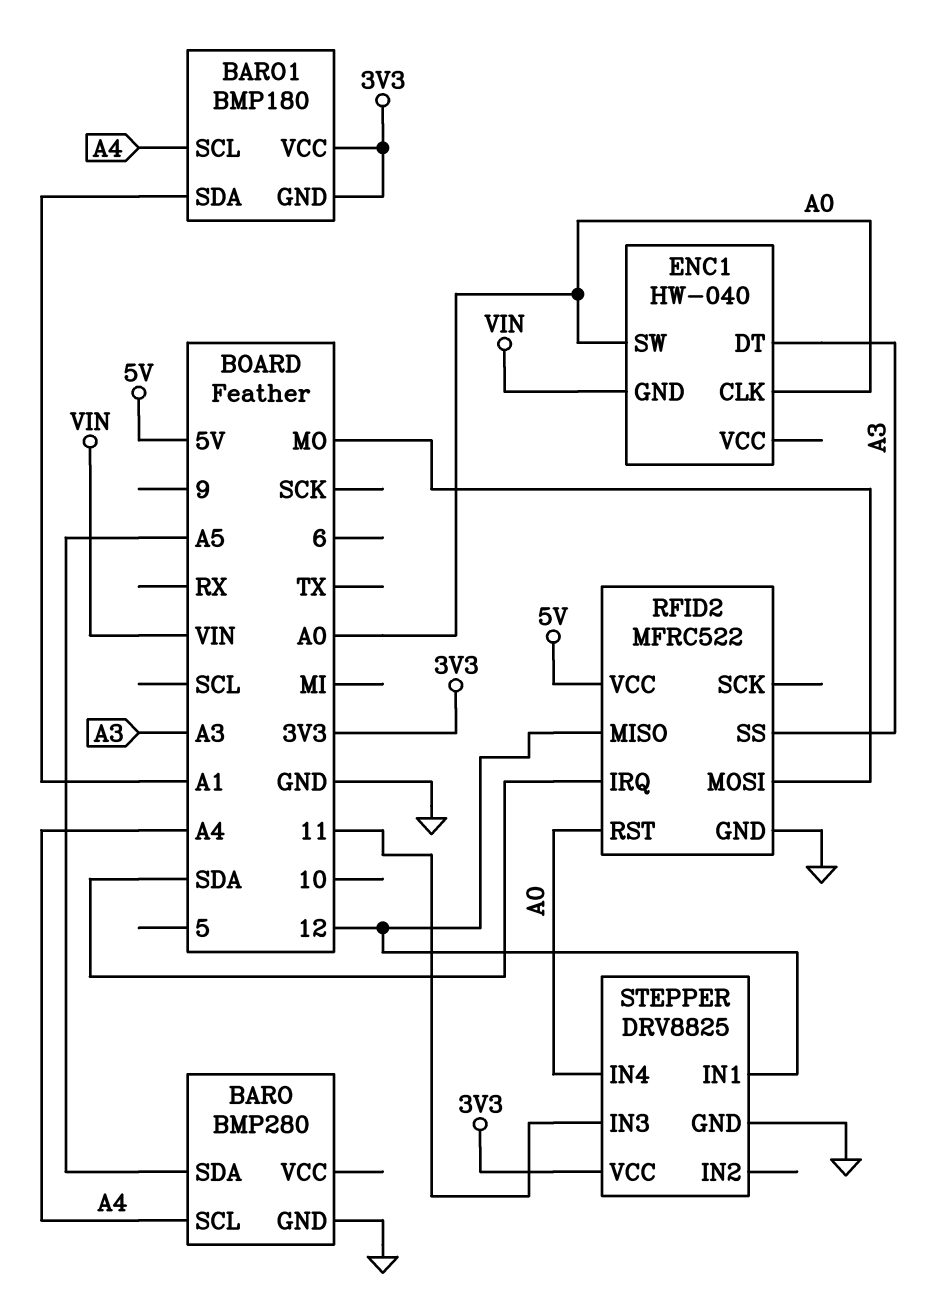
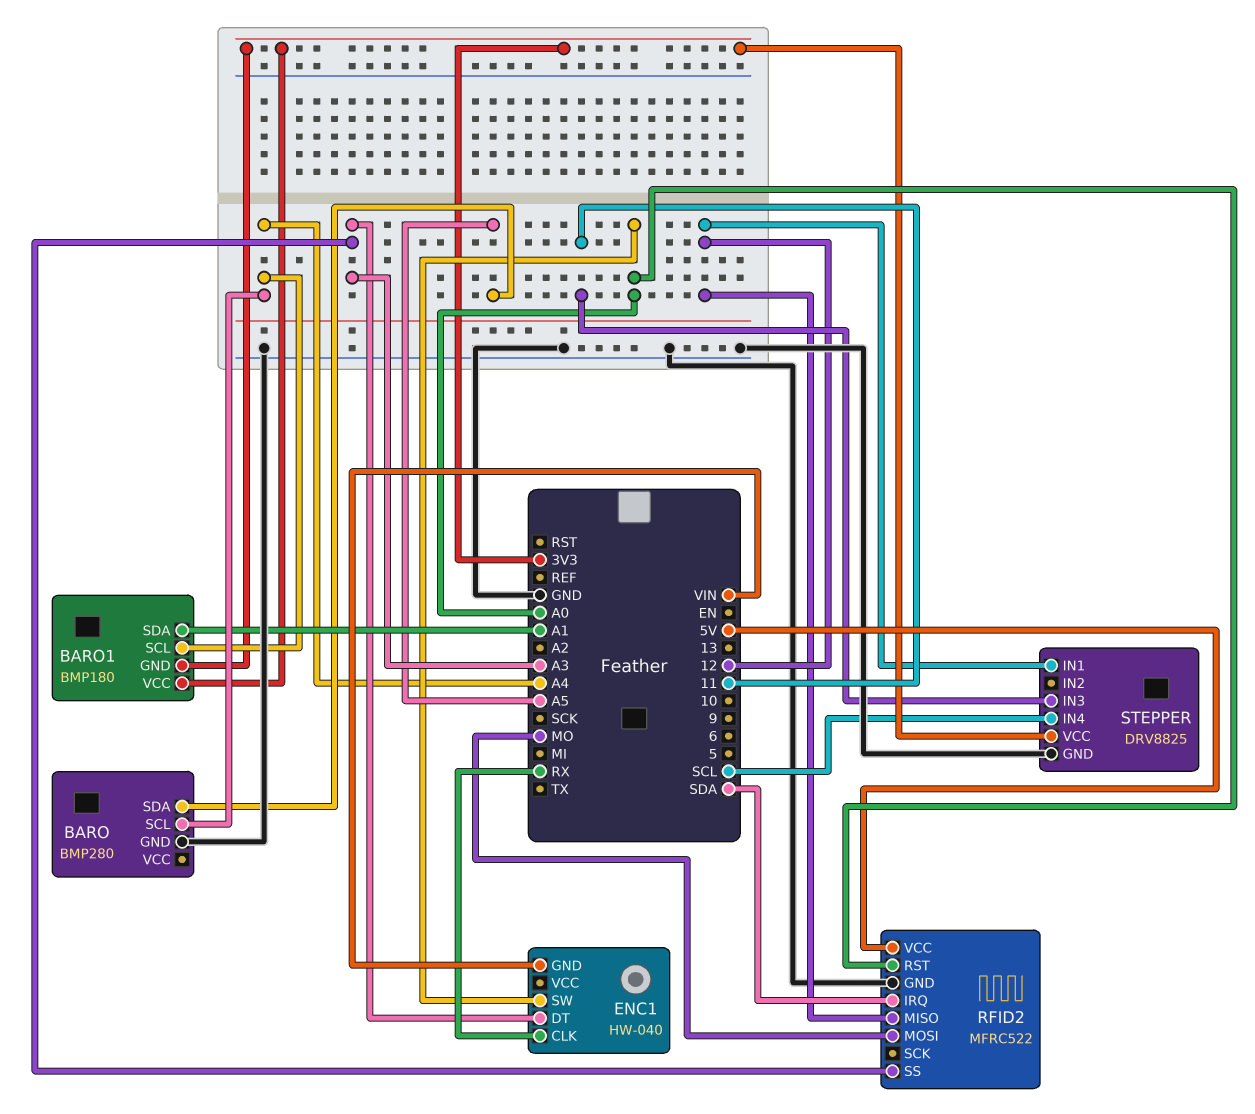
ENC1 pin CLK: A0 -> RX
STEPPER pin IN4: A0 -> SCL

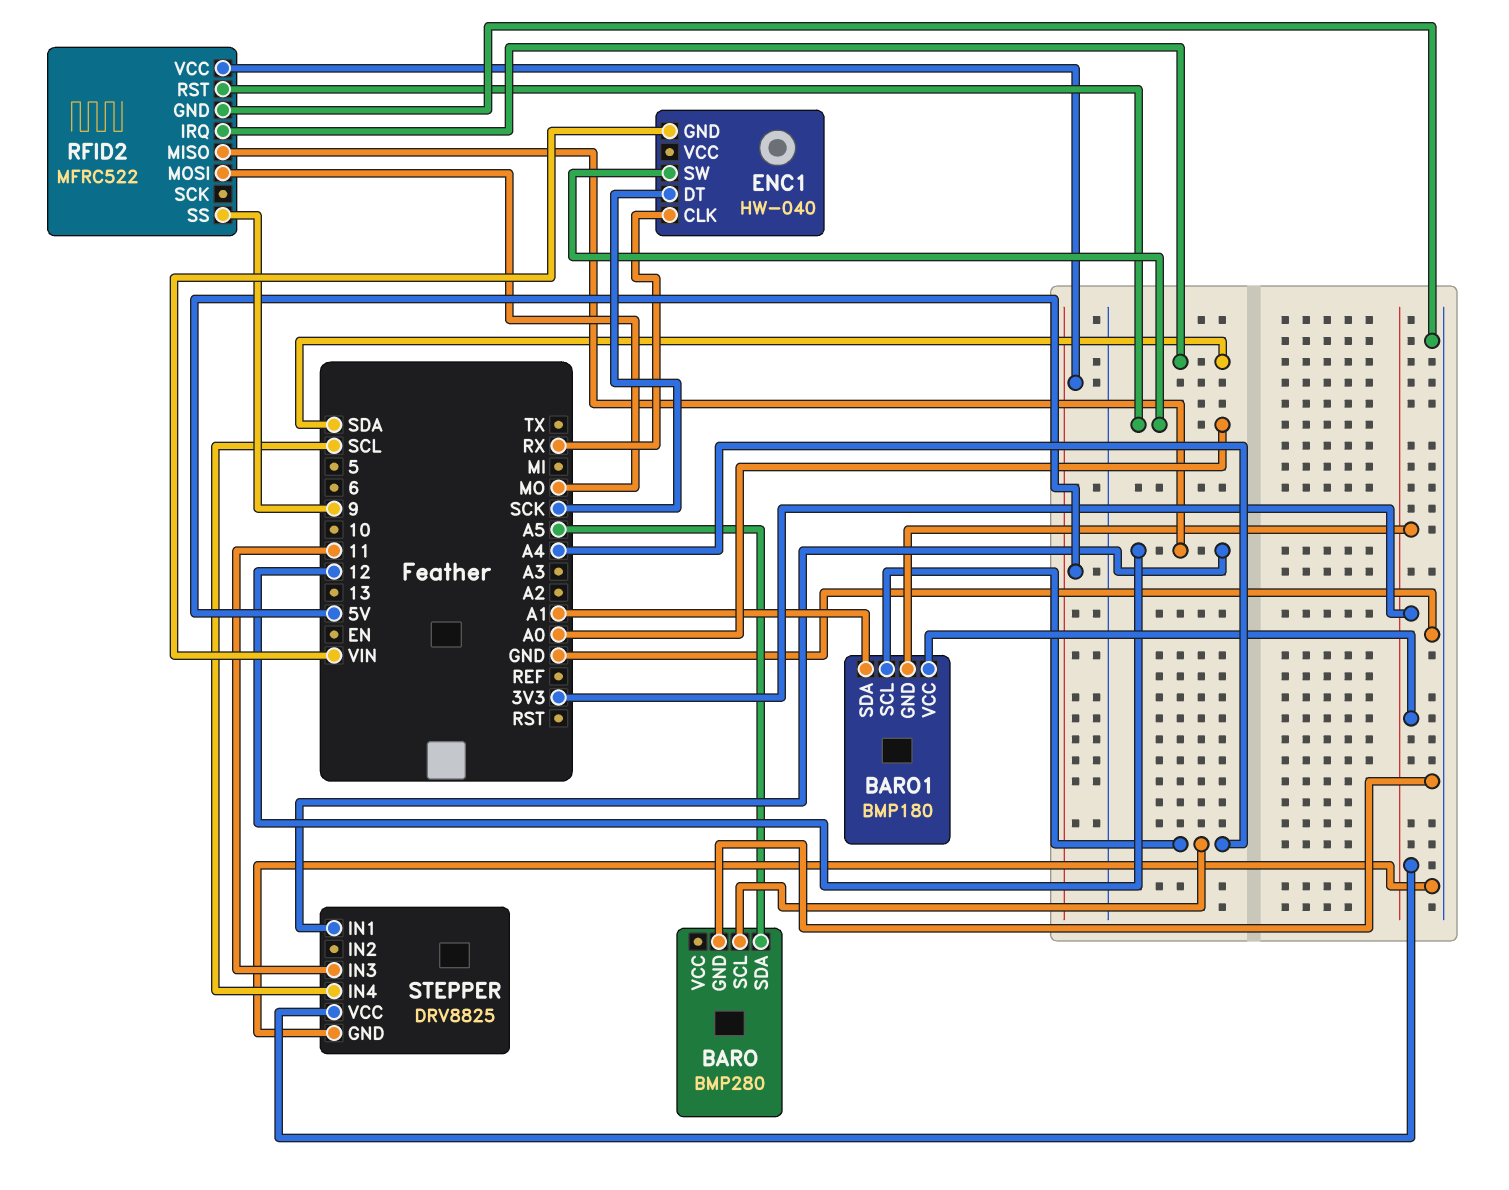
ENC1 pin DT: A3 -> SCK
RFID2 pin SS: A3 -> 9

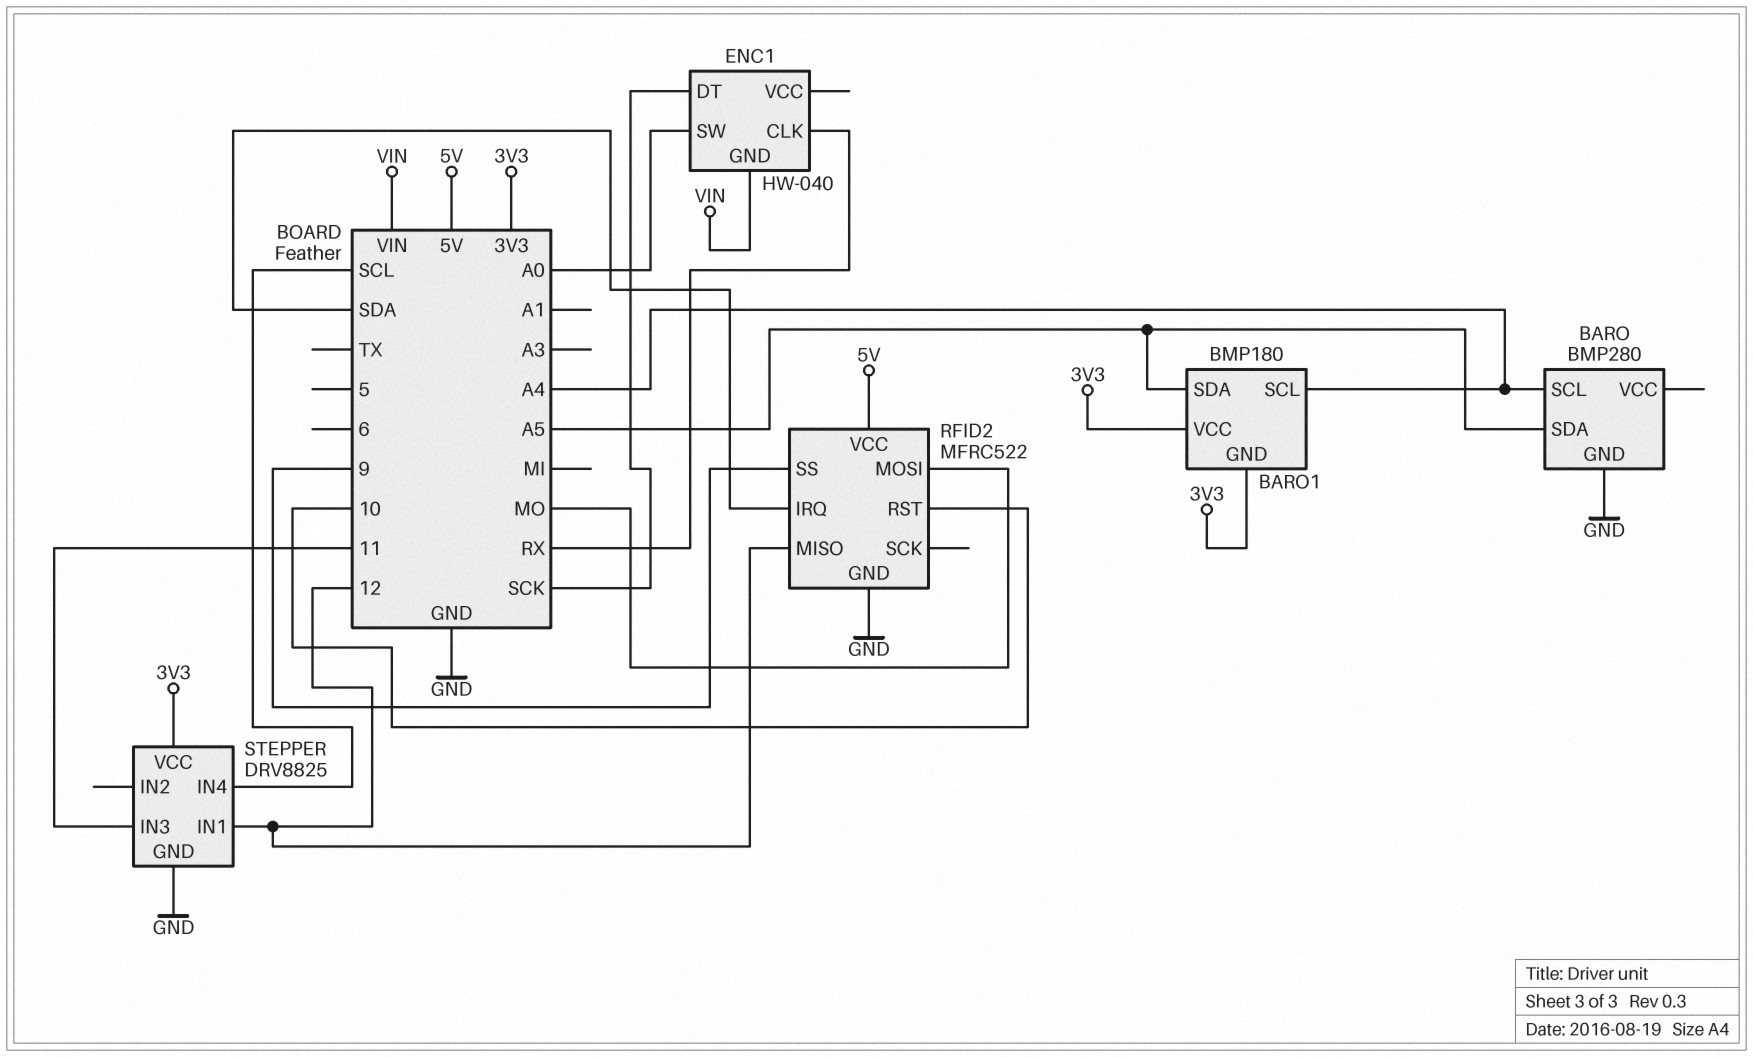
BARO1 pin SDA: A1 -> A5
RFID2 pin RST: A0 -> 10

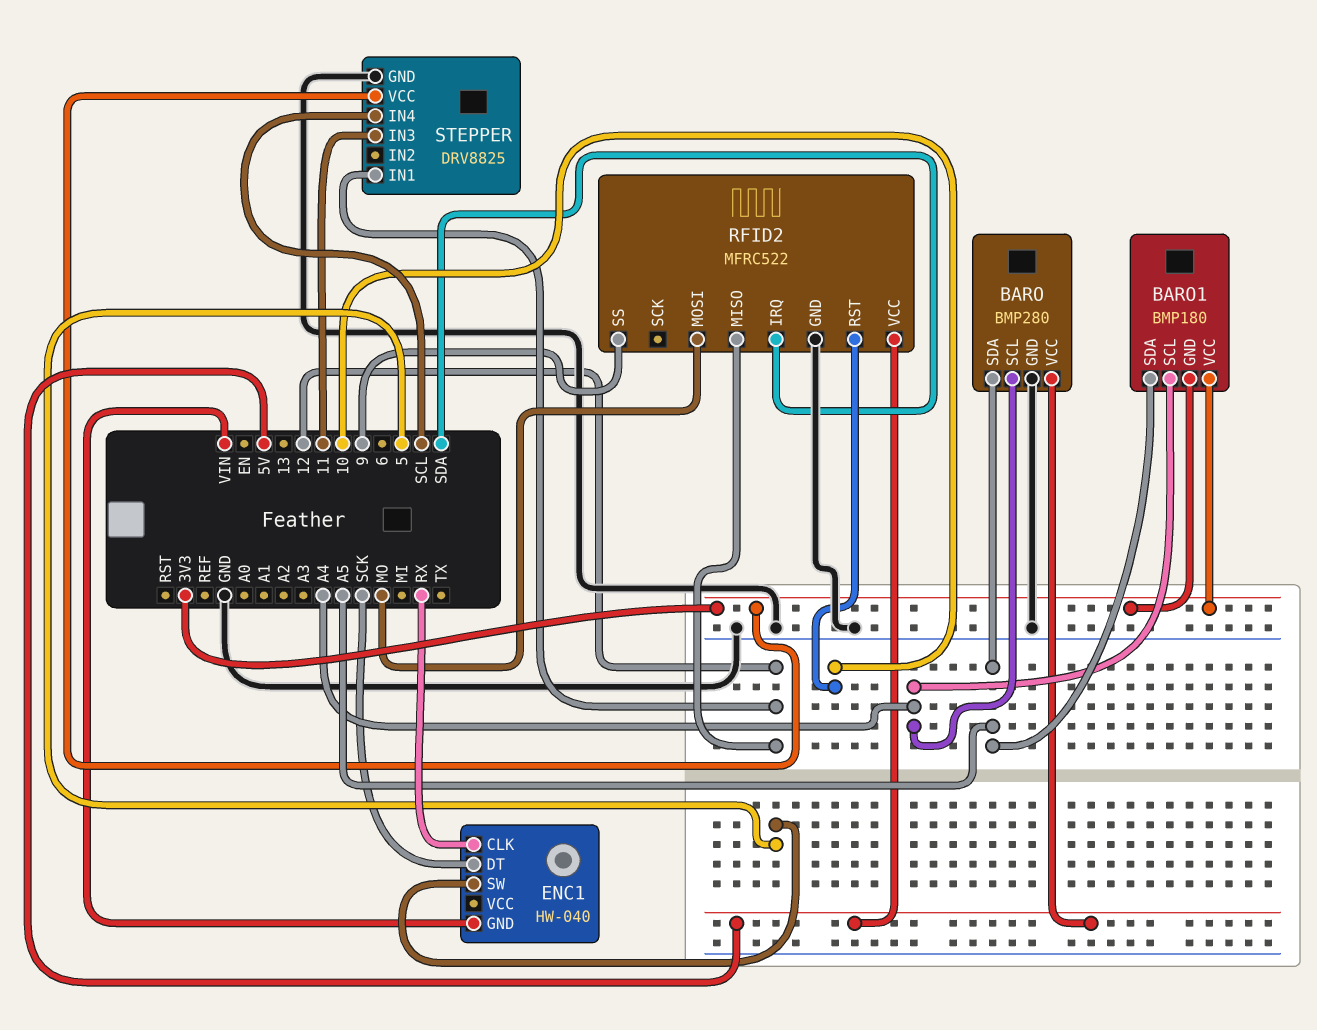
BARO pin VCC: none -> 5V
ENC1 pin SW: A0 -> 5

